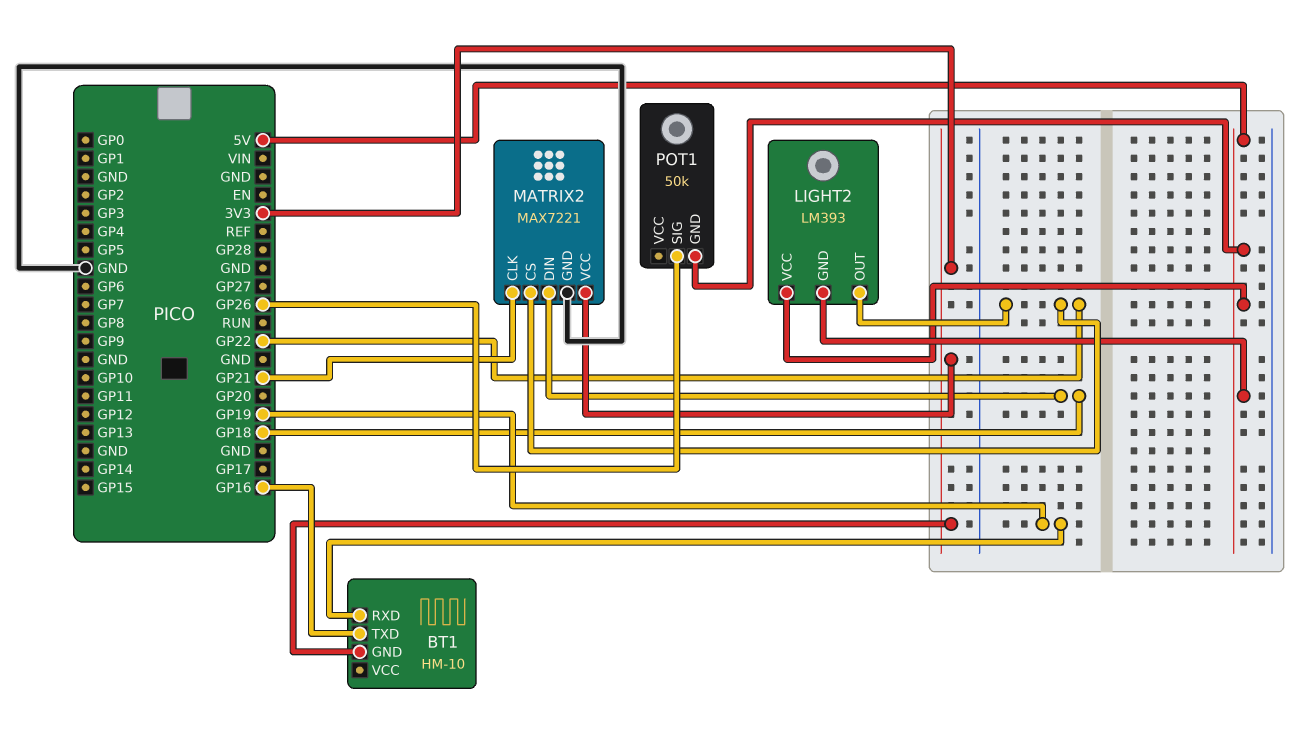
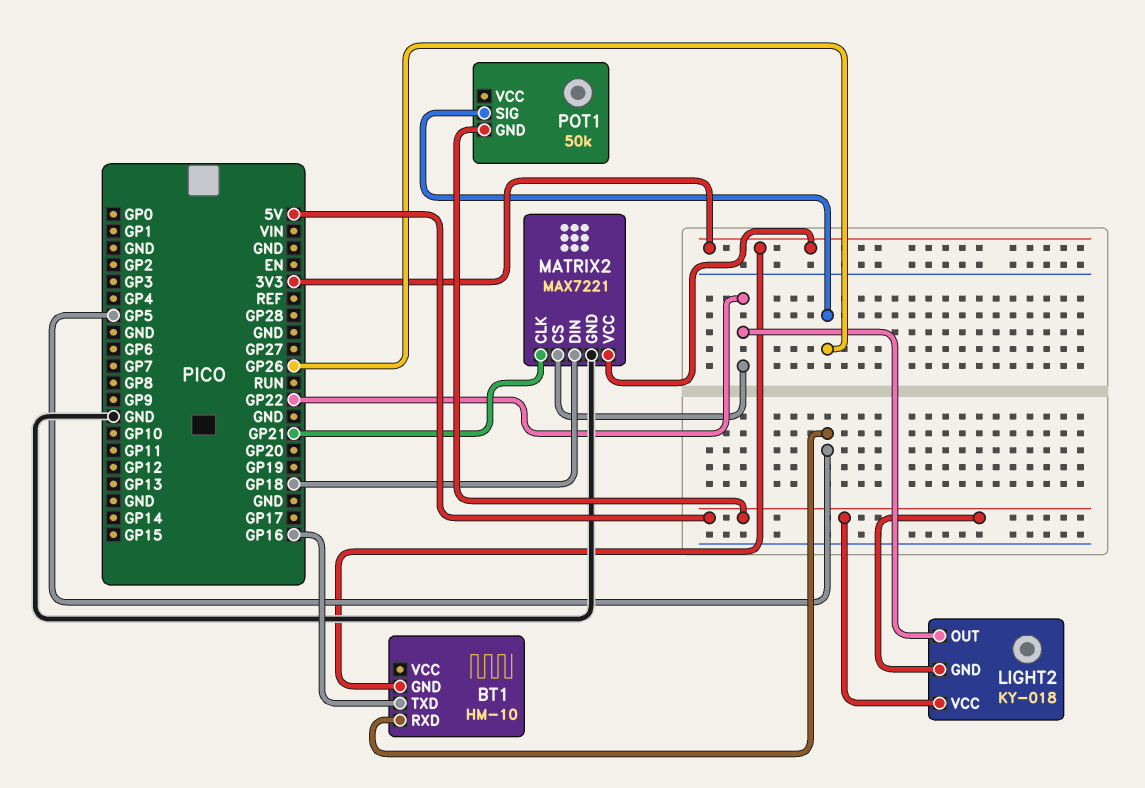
BT1 pin RXD: GP19 -> GP5
LIGHT2: LM393 -> KY-018

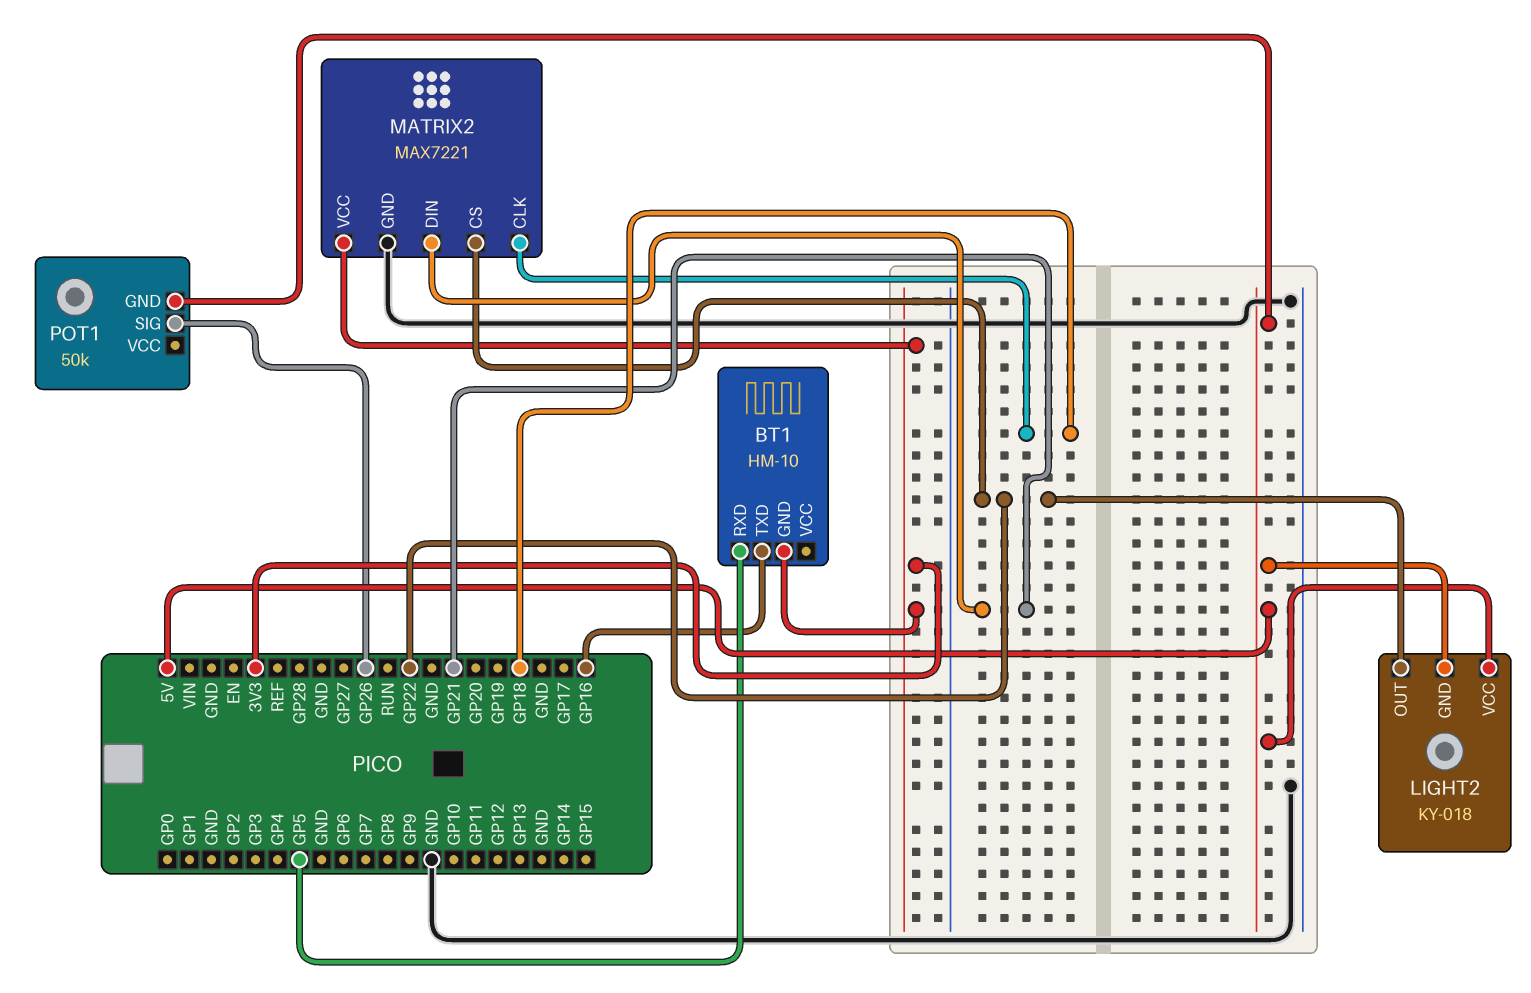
MATRIX2 pin CLK: GP21 -> GP18
MATRIX2 pin DIN: GP18 -> GP21

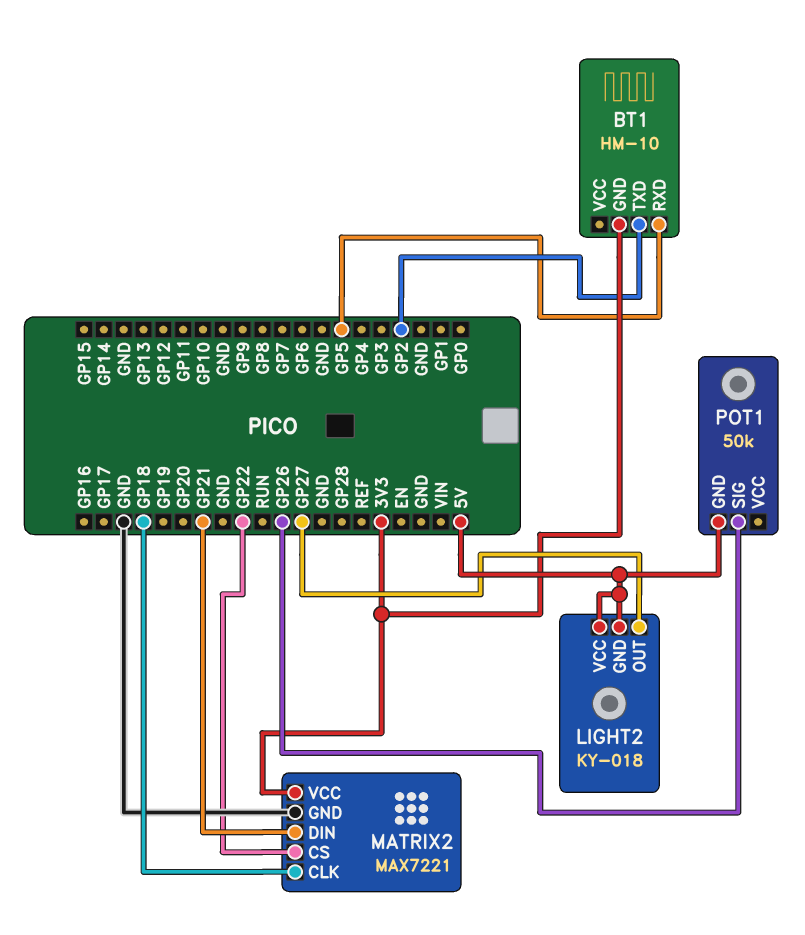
BT1 pin TXD: GP16 -> GP2
LIGHT2 pin OUT: GP22 -> GP27

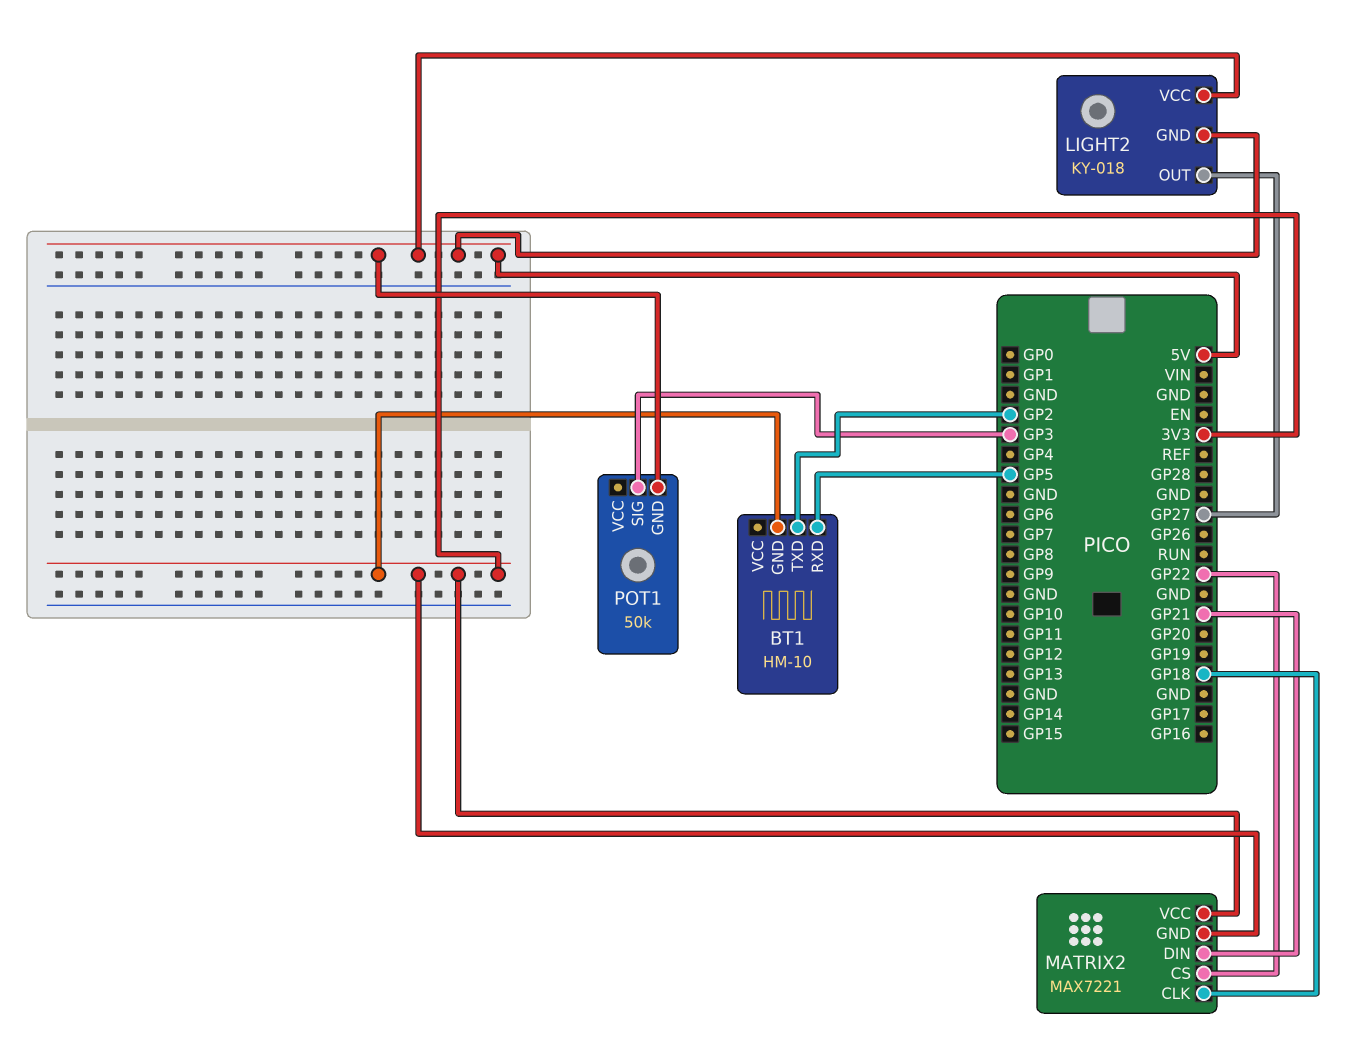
MATRIX2 pin GND: GND -> 3V3
POT1 pin SIG: GP26 -> GP3

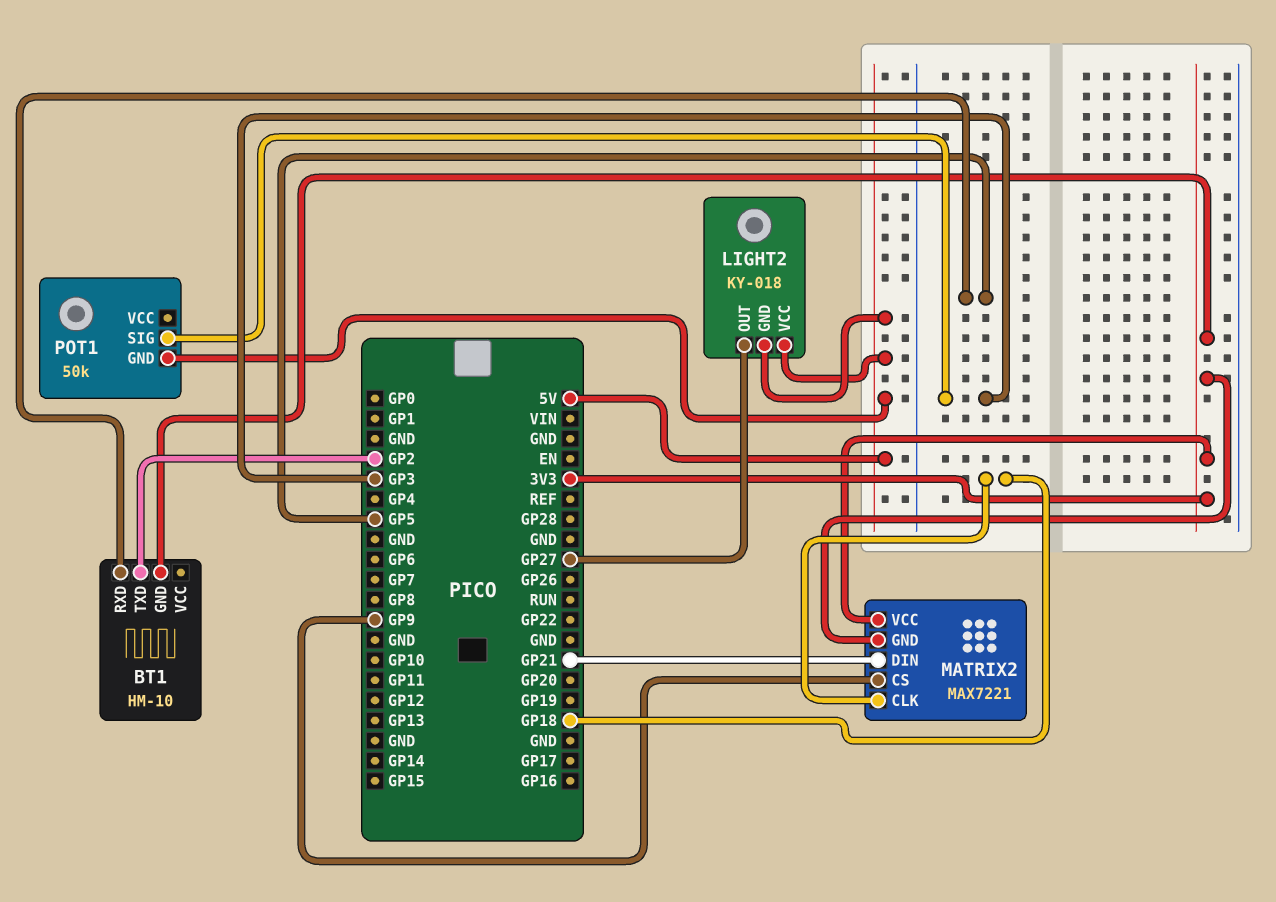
MATRIX2 pin CS: GP22 -> GP9

